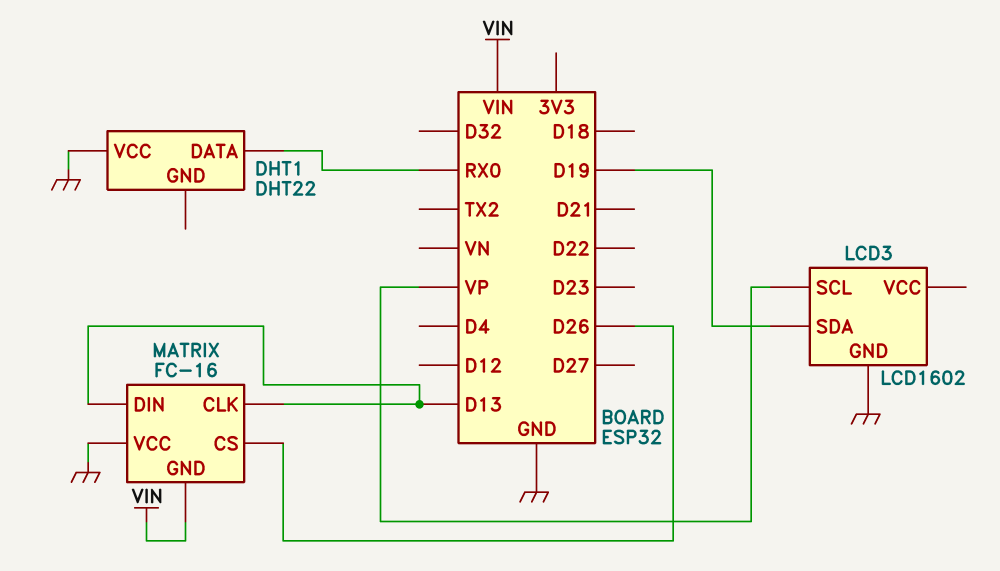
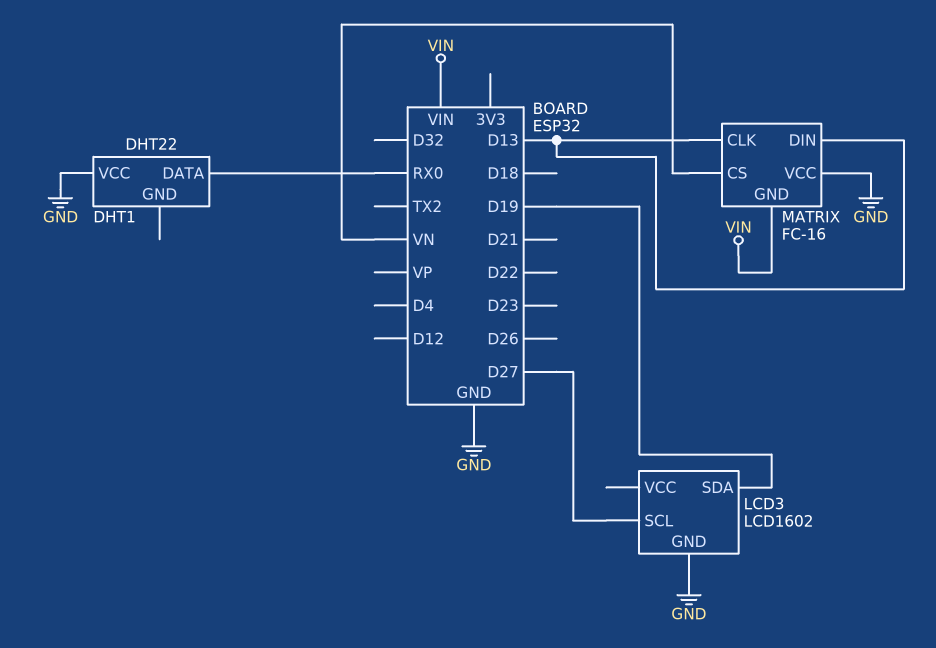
LCD3 pin SCL: VP -> D27
MATRIX pin CS: D26 -> VN

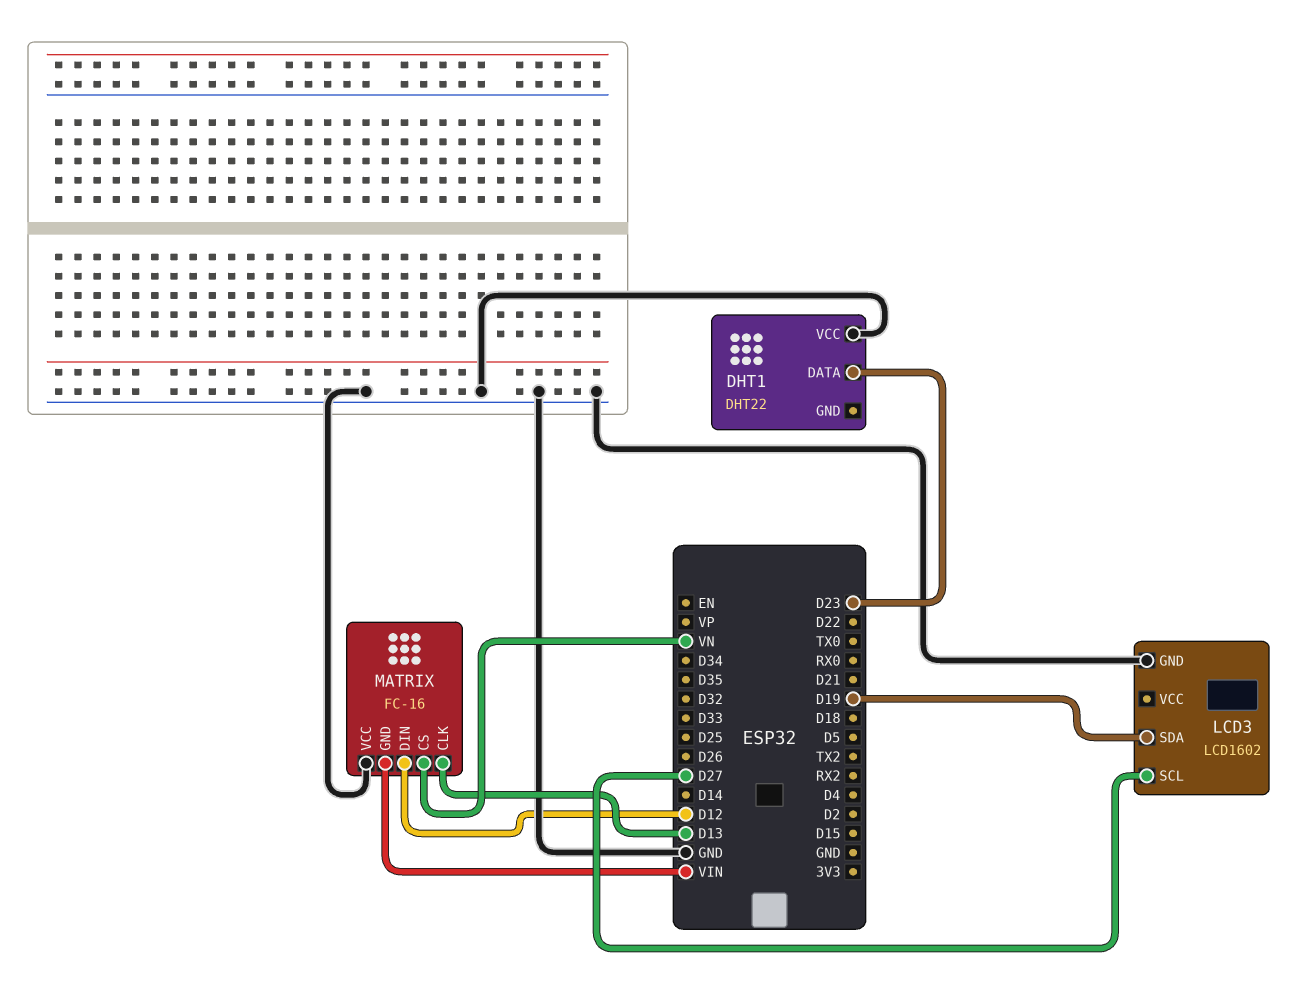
DHT1 pin DATA: RX0 -> D23
MATRIX pin DIN: D13 -> D12

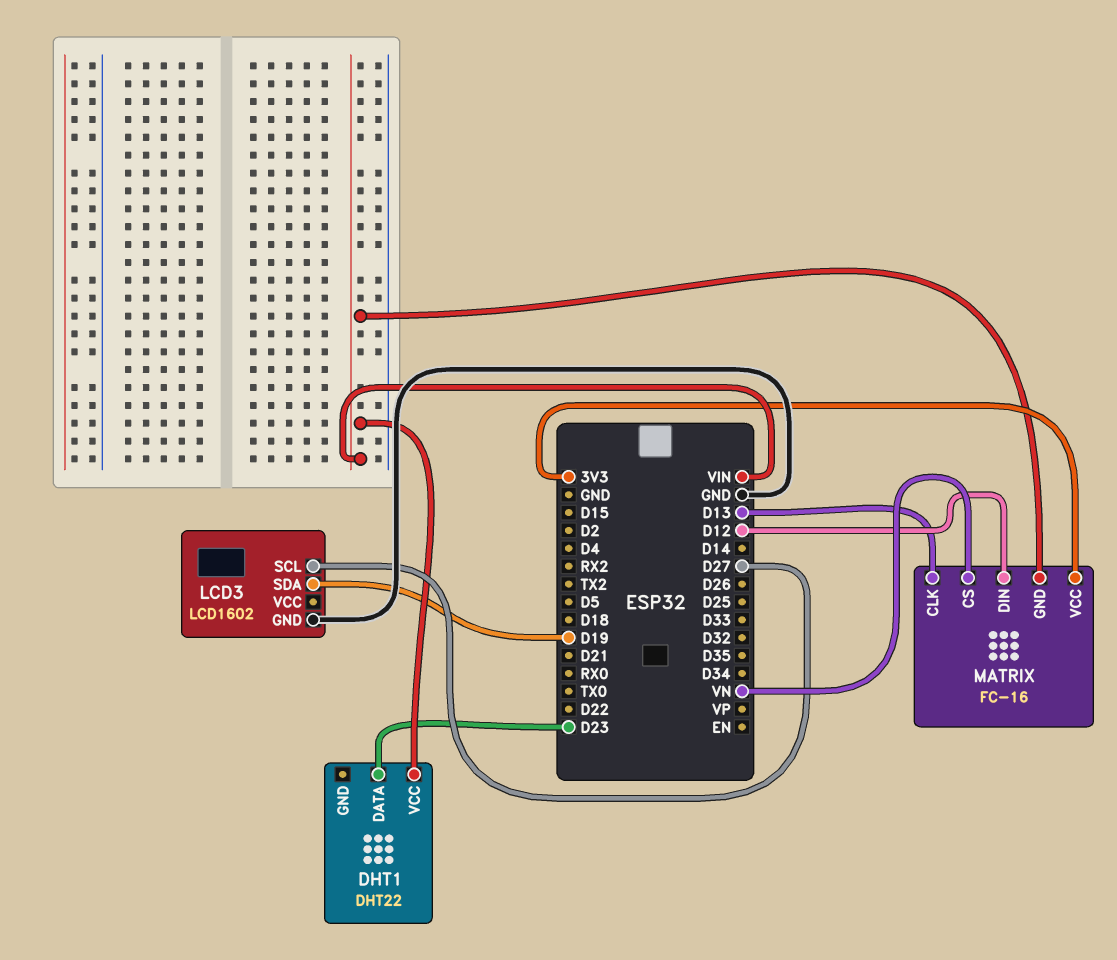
DHT1 pin VCC: GND -> VIN
MATRIX pin VCC: GND -> 3V3

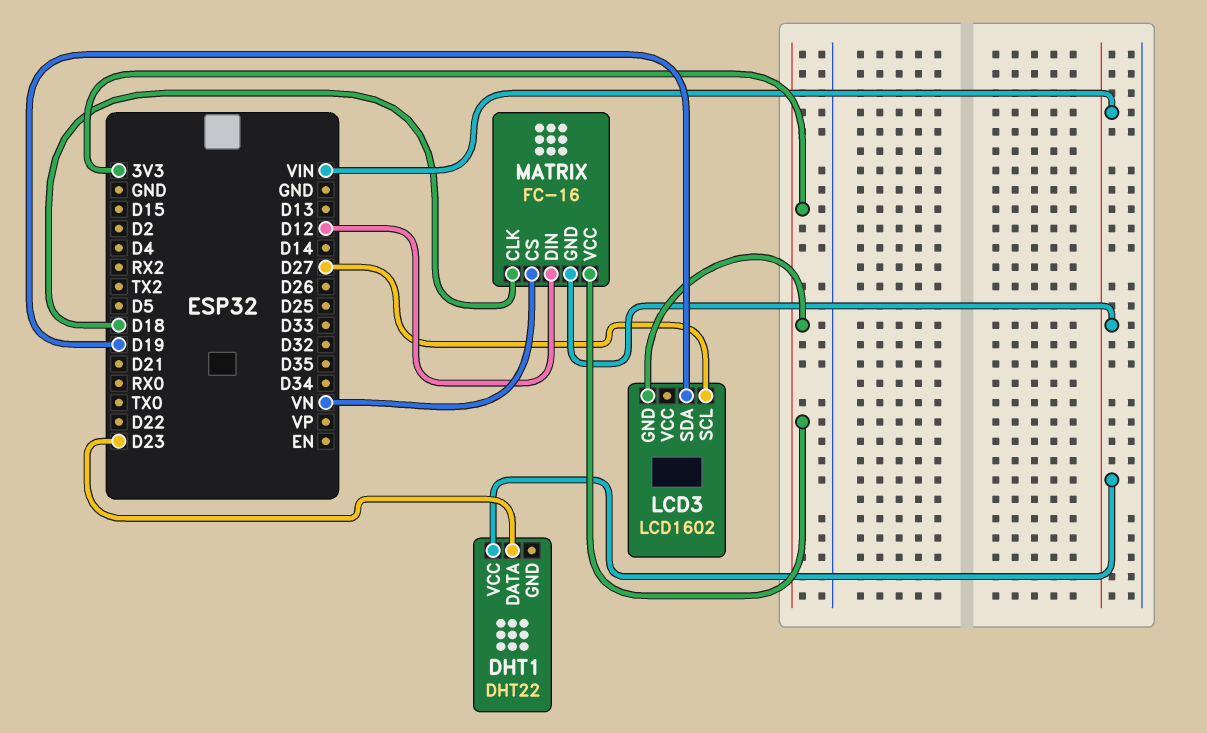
LCD3 pin GND: GND -> 3V3
MATRIX pin CLK: D13 -> D18

